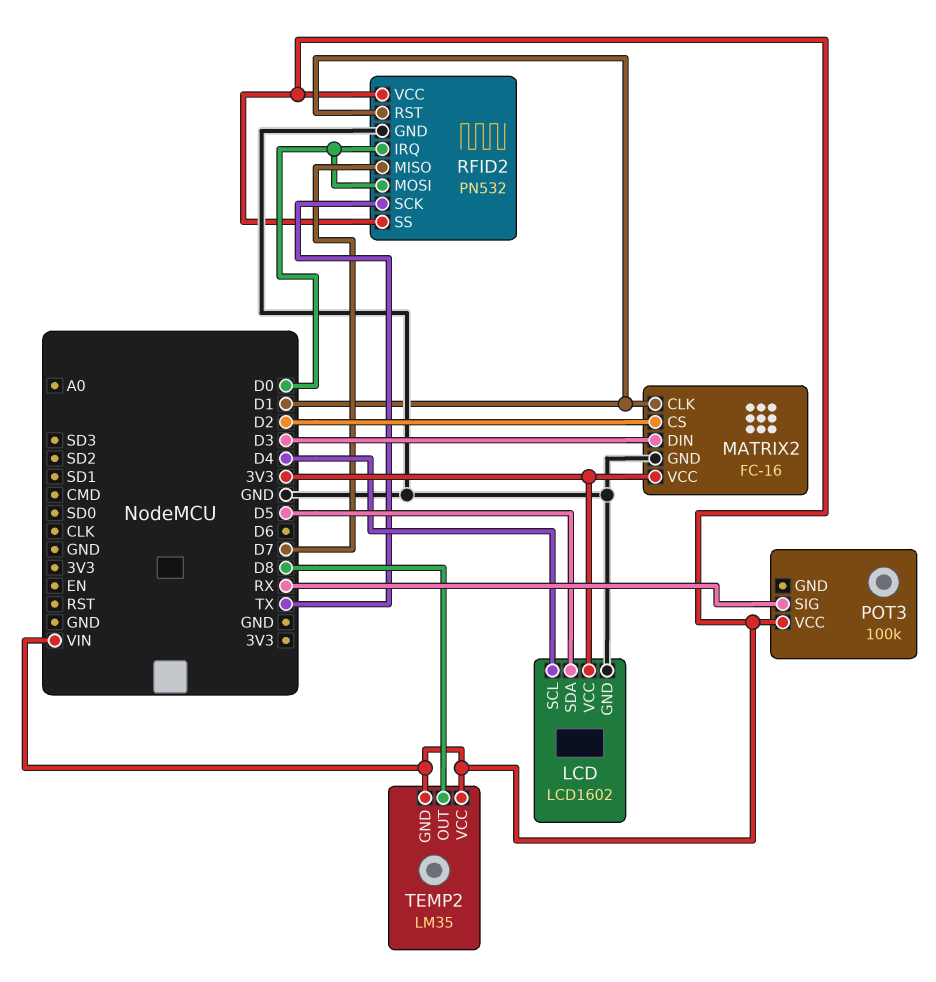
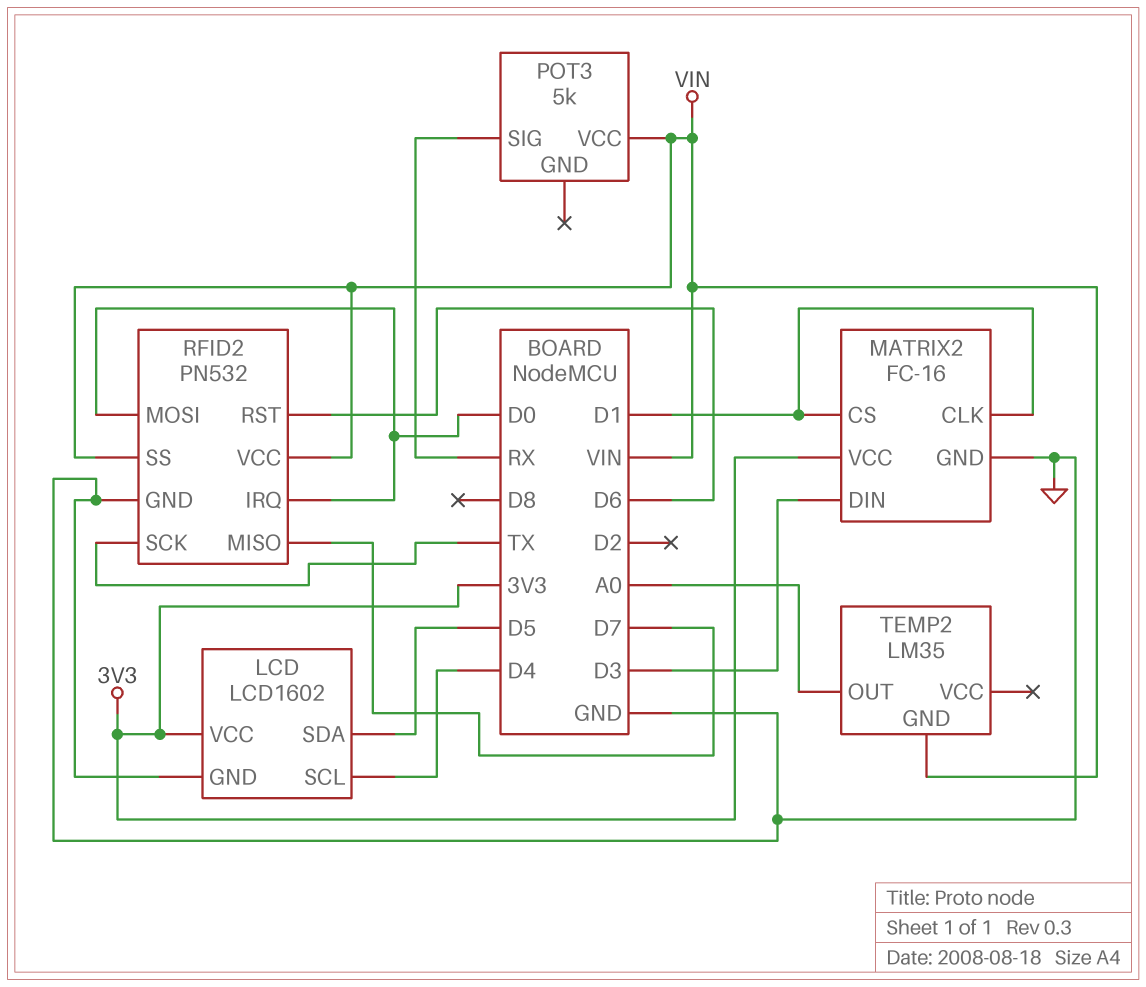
MATRIX2 pin CS: D2 -> D1
POT3: 100k -> 5k
RFID2 pin RST: D1 -> D6
TEMP2 pin OUT: D8 -> A0
TEMP2 pin VCC: VIN -> none

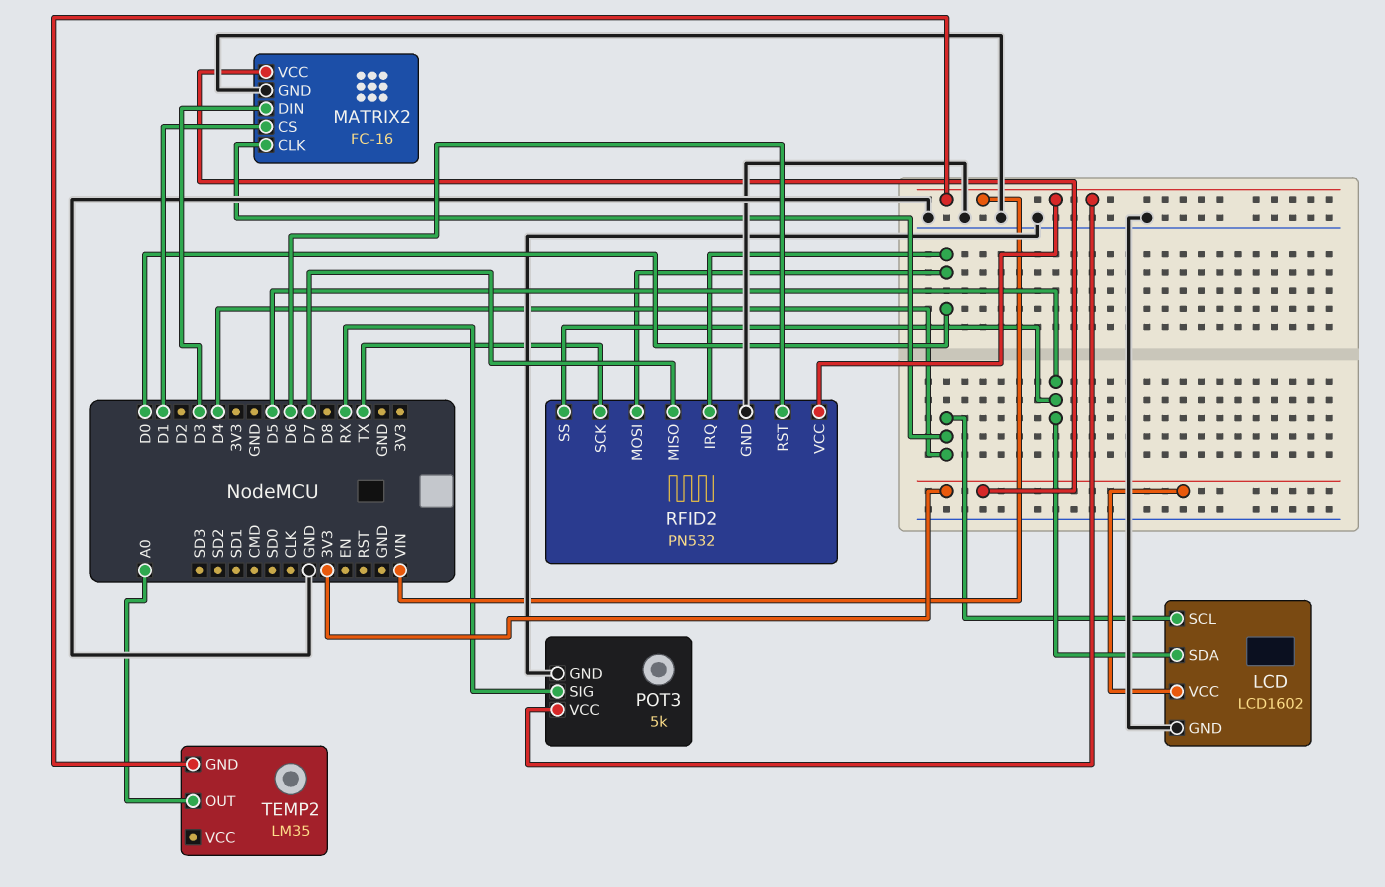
MATRIX2 pin CLK: D1 -> D4
POT3 pin GND: none -> GND
RFID2 pin SS: VIN -> D5

